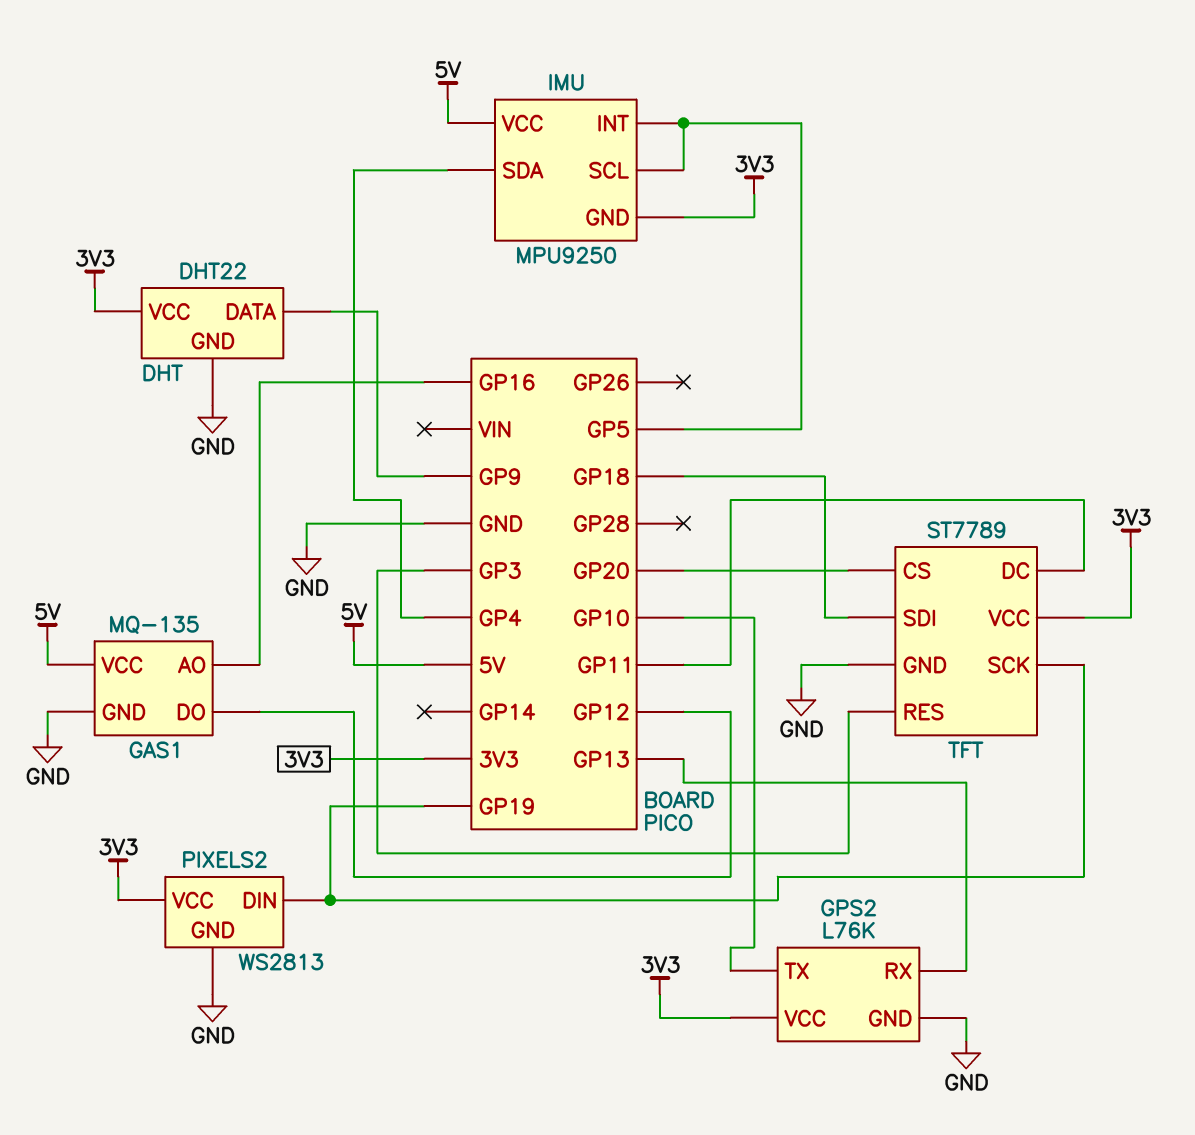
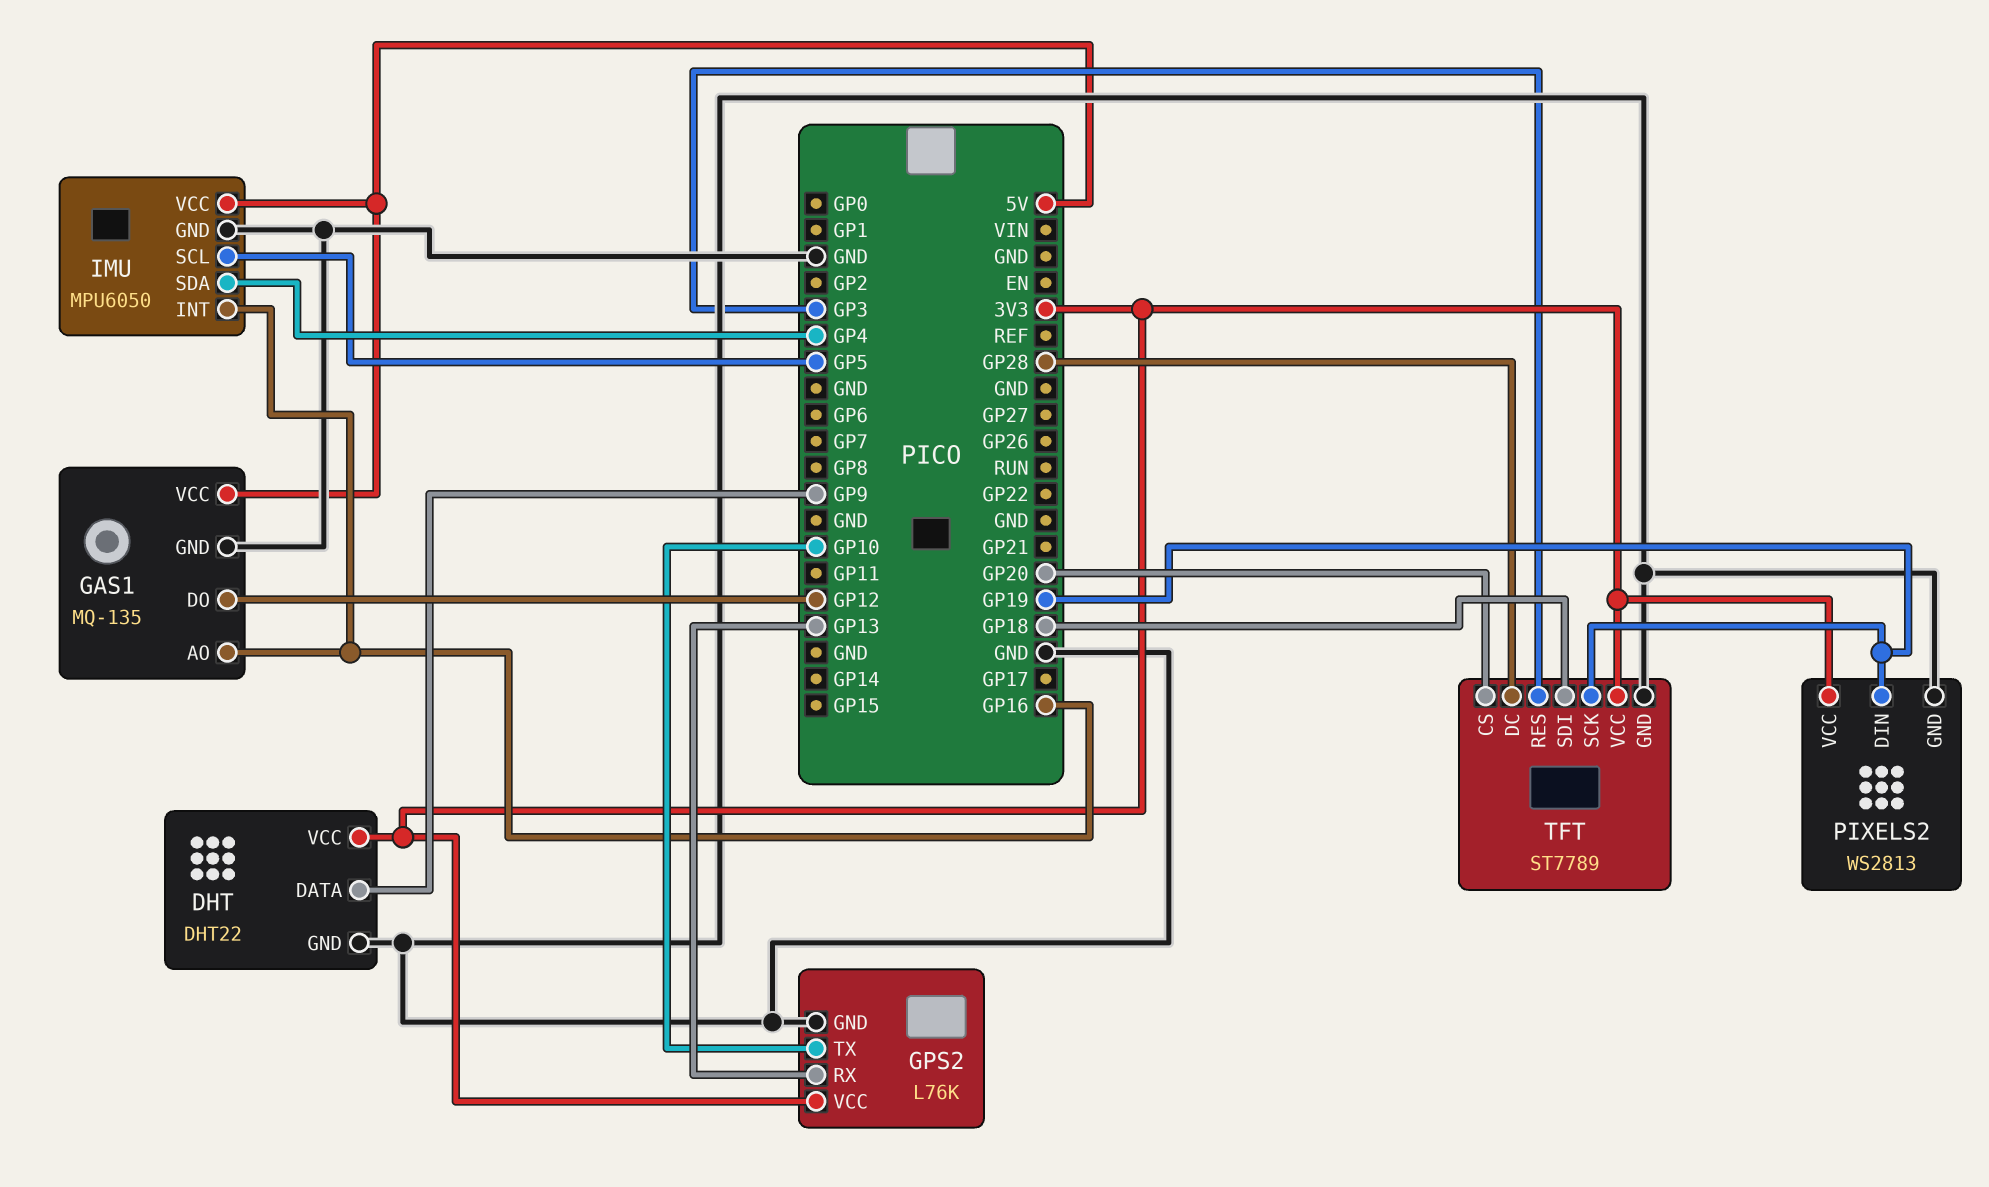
IMU: MPU9250 -> MPU6050
IMU pin GND: 3V3 -> GND
IMU pin INT: GP5 -> GP16
TFT pin DC: GP11 -> GP28

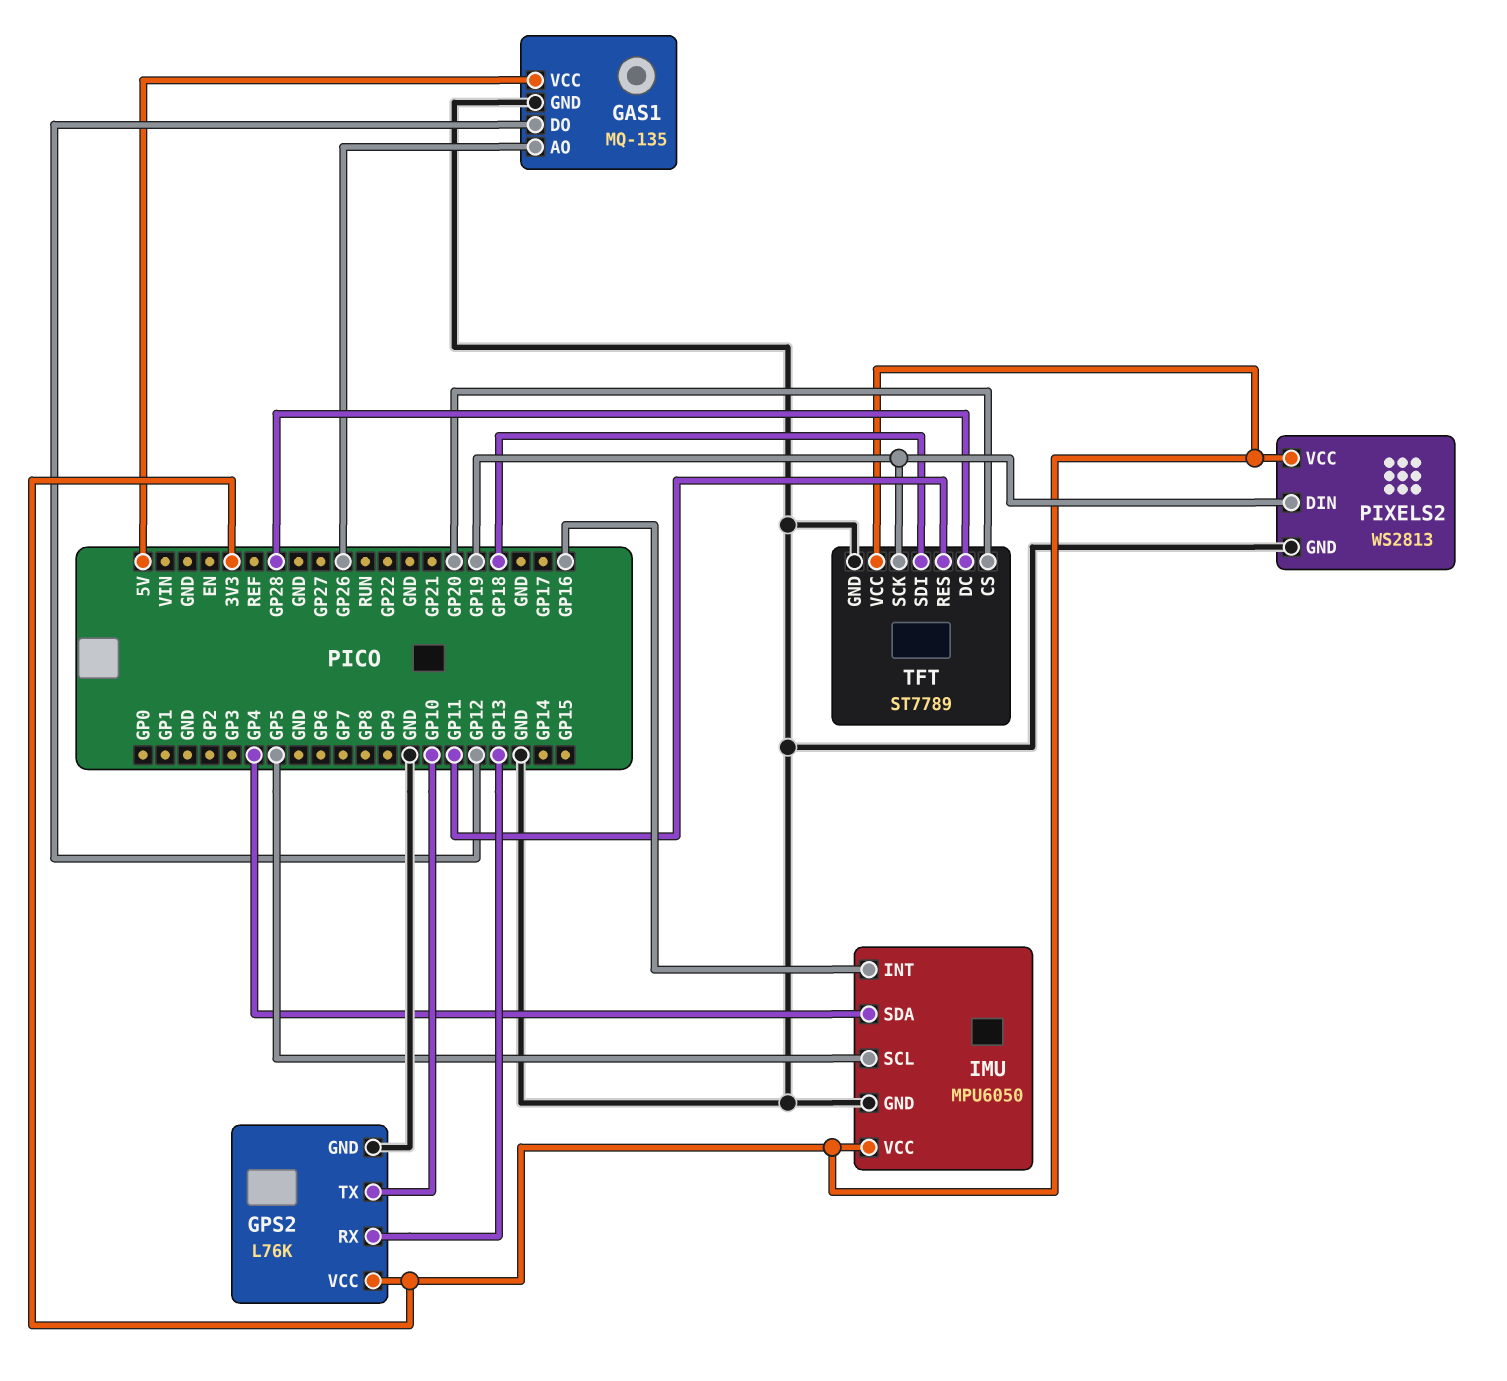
DHT: DHT22 -> none
DHT pin DATA: GP9 -> none
DHT pin GND: GND -> none
DHT pin VCC: 3V3 -> none
GAS1 pin AO: GP16 -> GP26
IMU pin VCC: 5V -> 3V3
TFT pin RES: GP3 -> GP11

